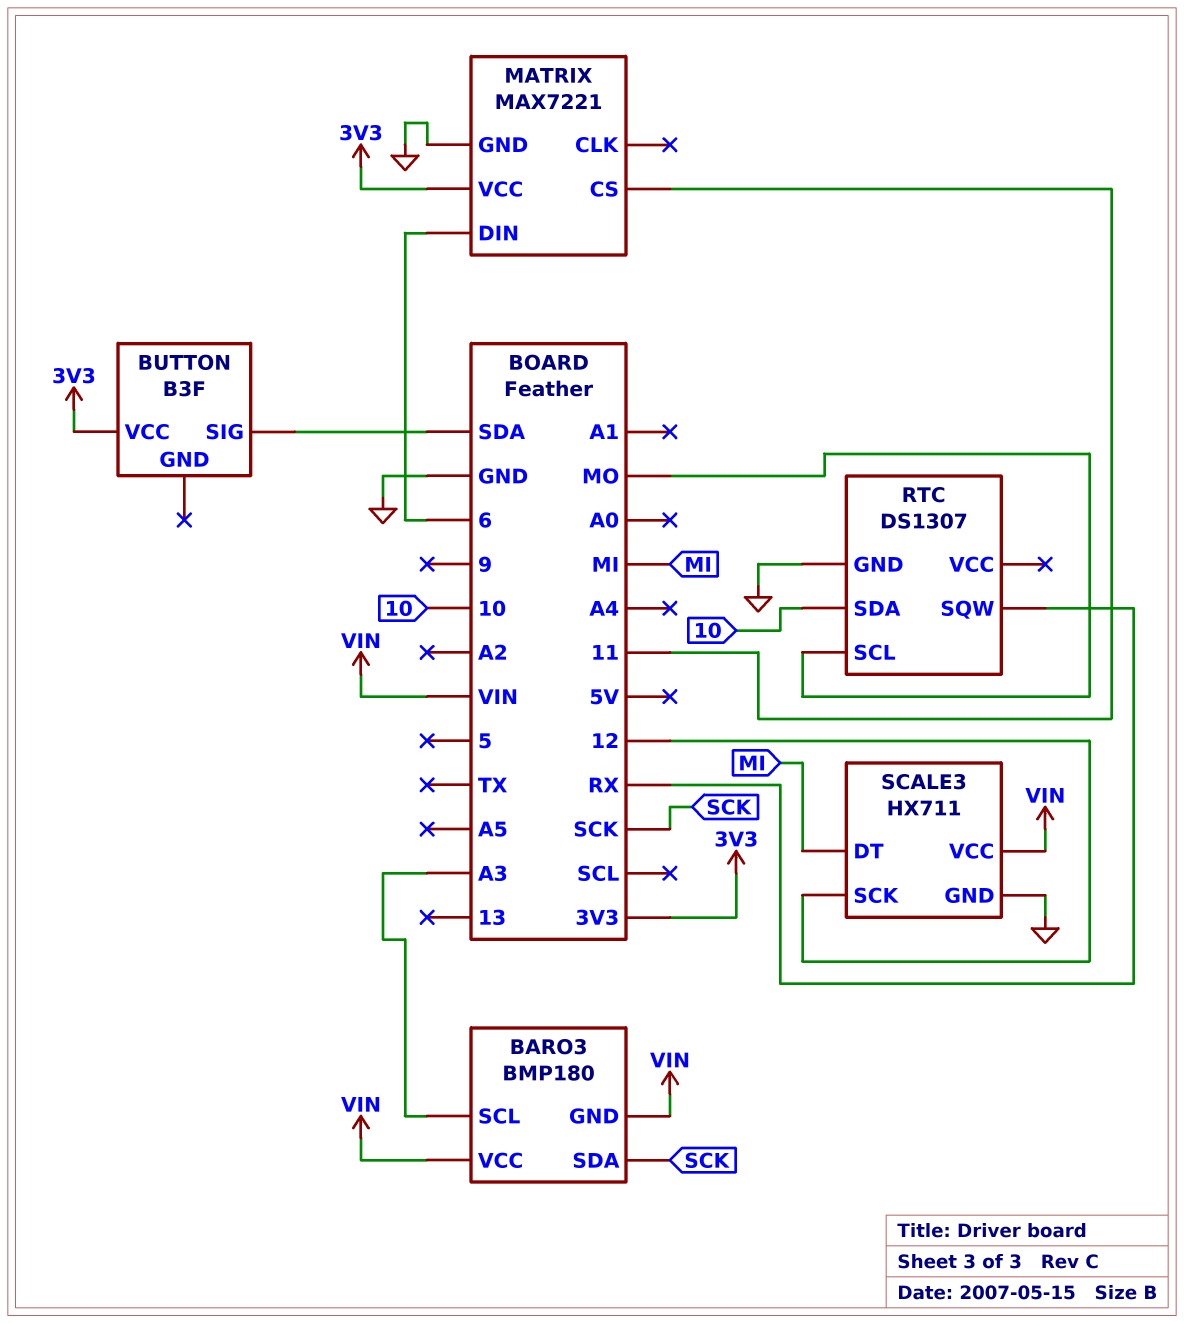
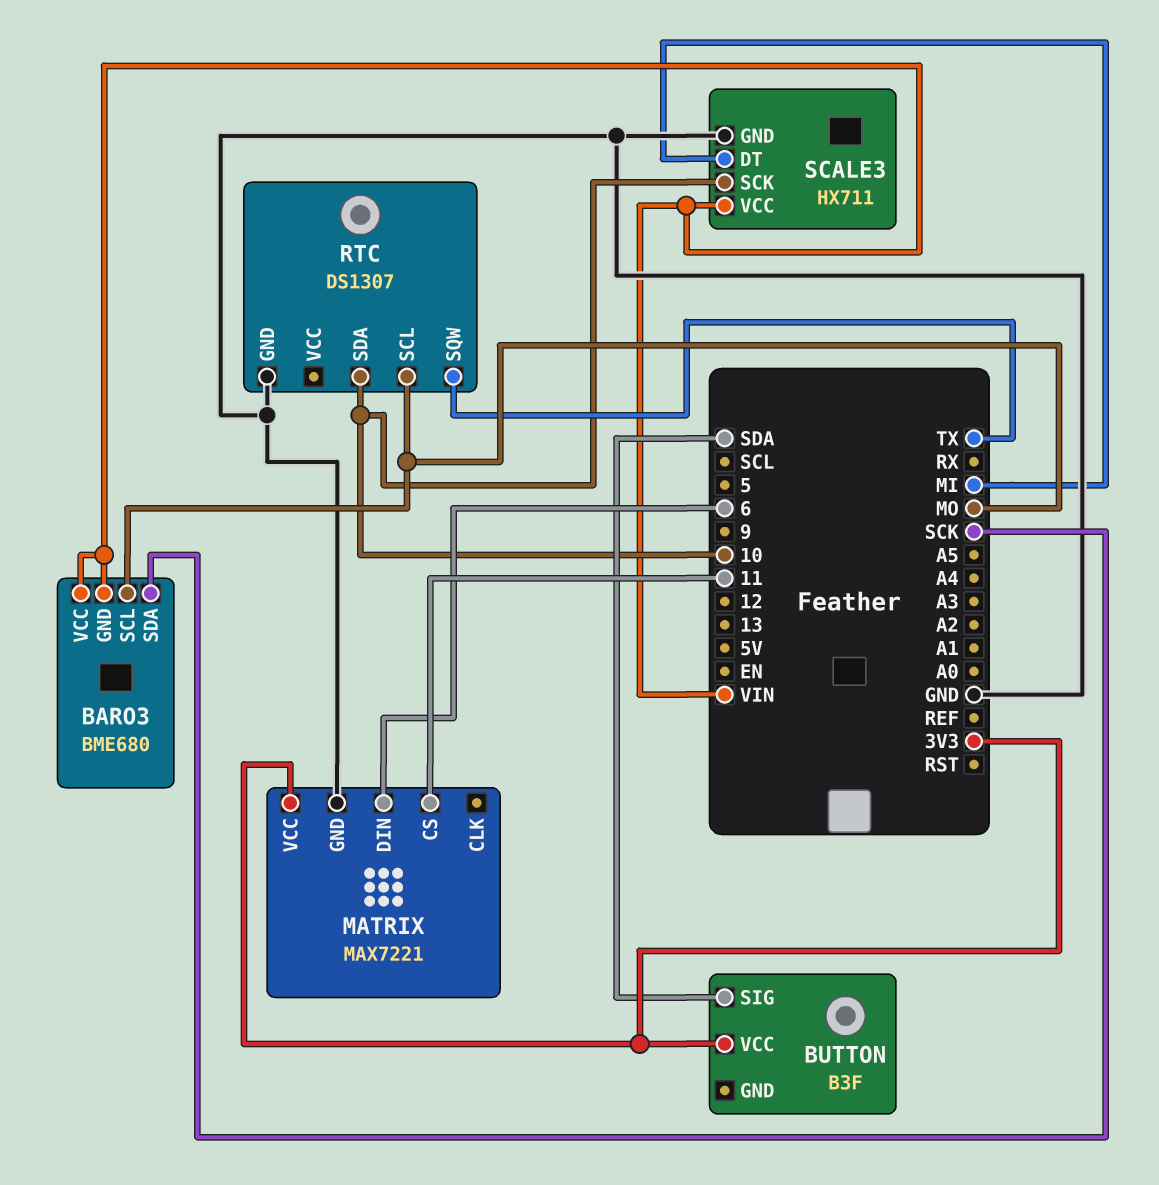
BARO3: BMP180 -> BME680
BARO3 pin SCL: A3 -> MO
RTC pin SQW: RX -> TX
SCALE3 pin SCK: 12 -> 10

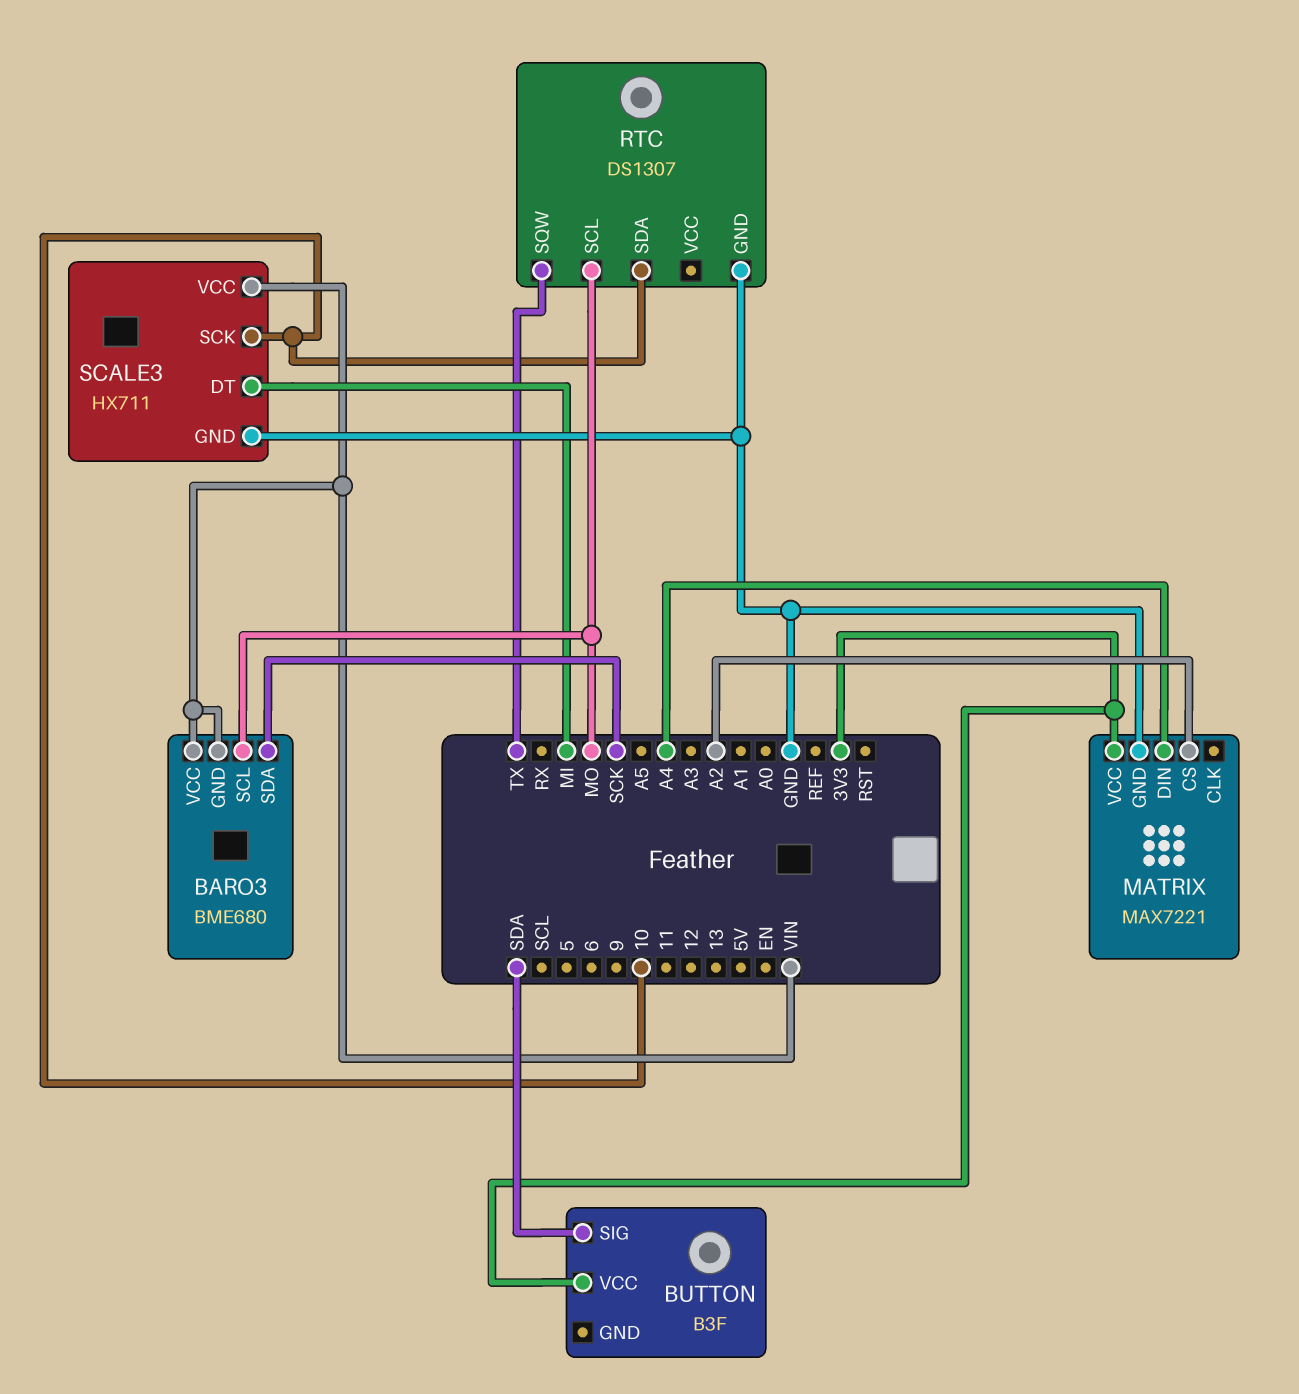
MATRIX pin CS: 11 -> A2
MATRIX pin DIN: 6 -> A4

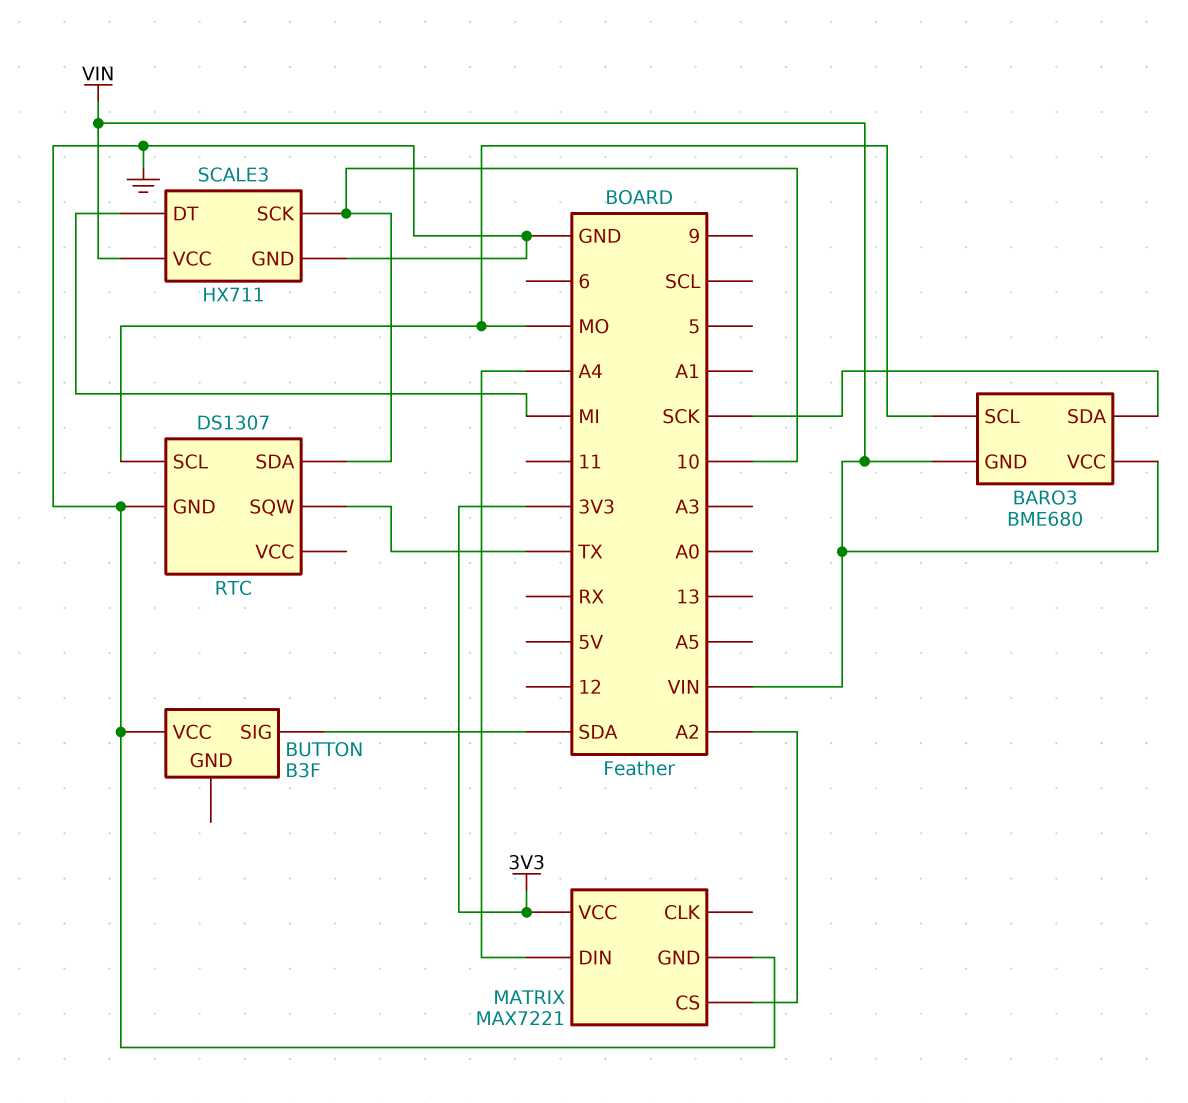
BUTTON pin VCC: 3V3 -> GND

